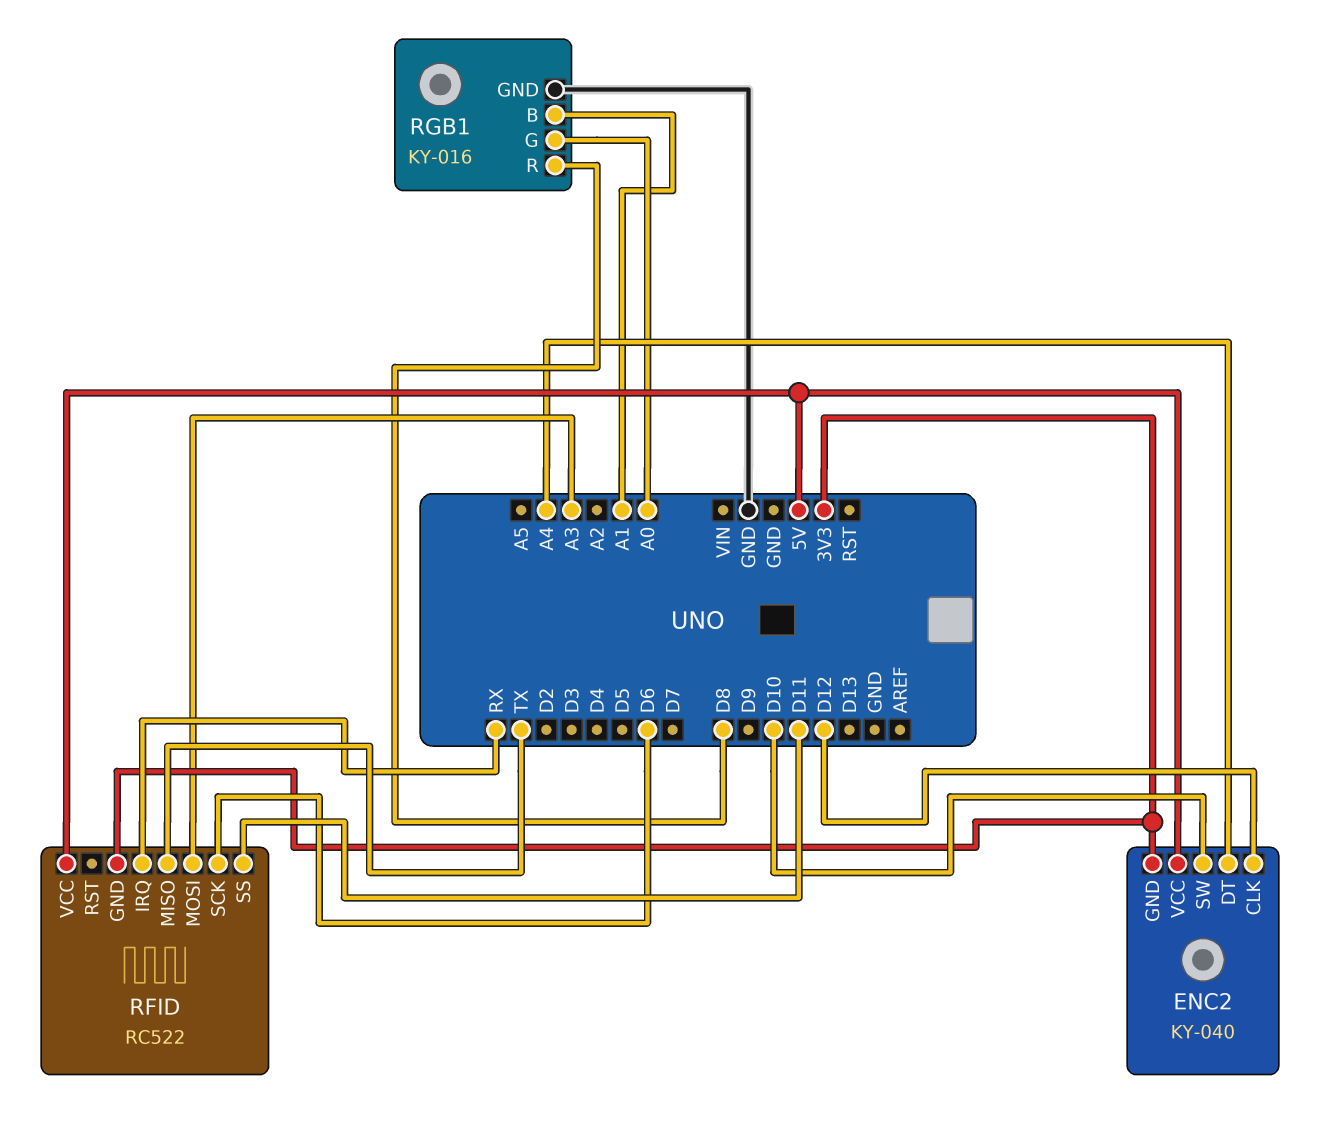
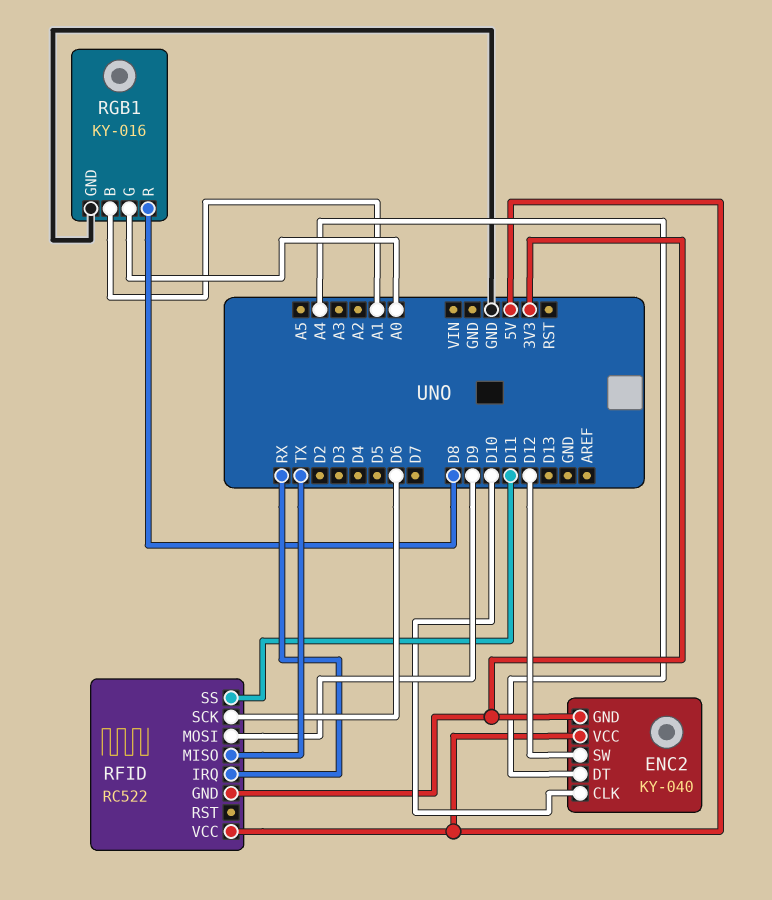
ENC2 pin CLK: D12 -> D10
ENC2 pin SW: D10 -> D12
RFID pin MOSI: A3 -> D9

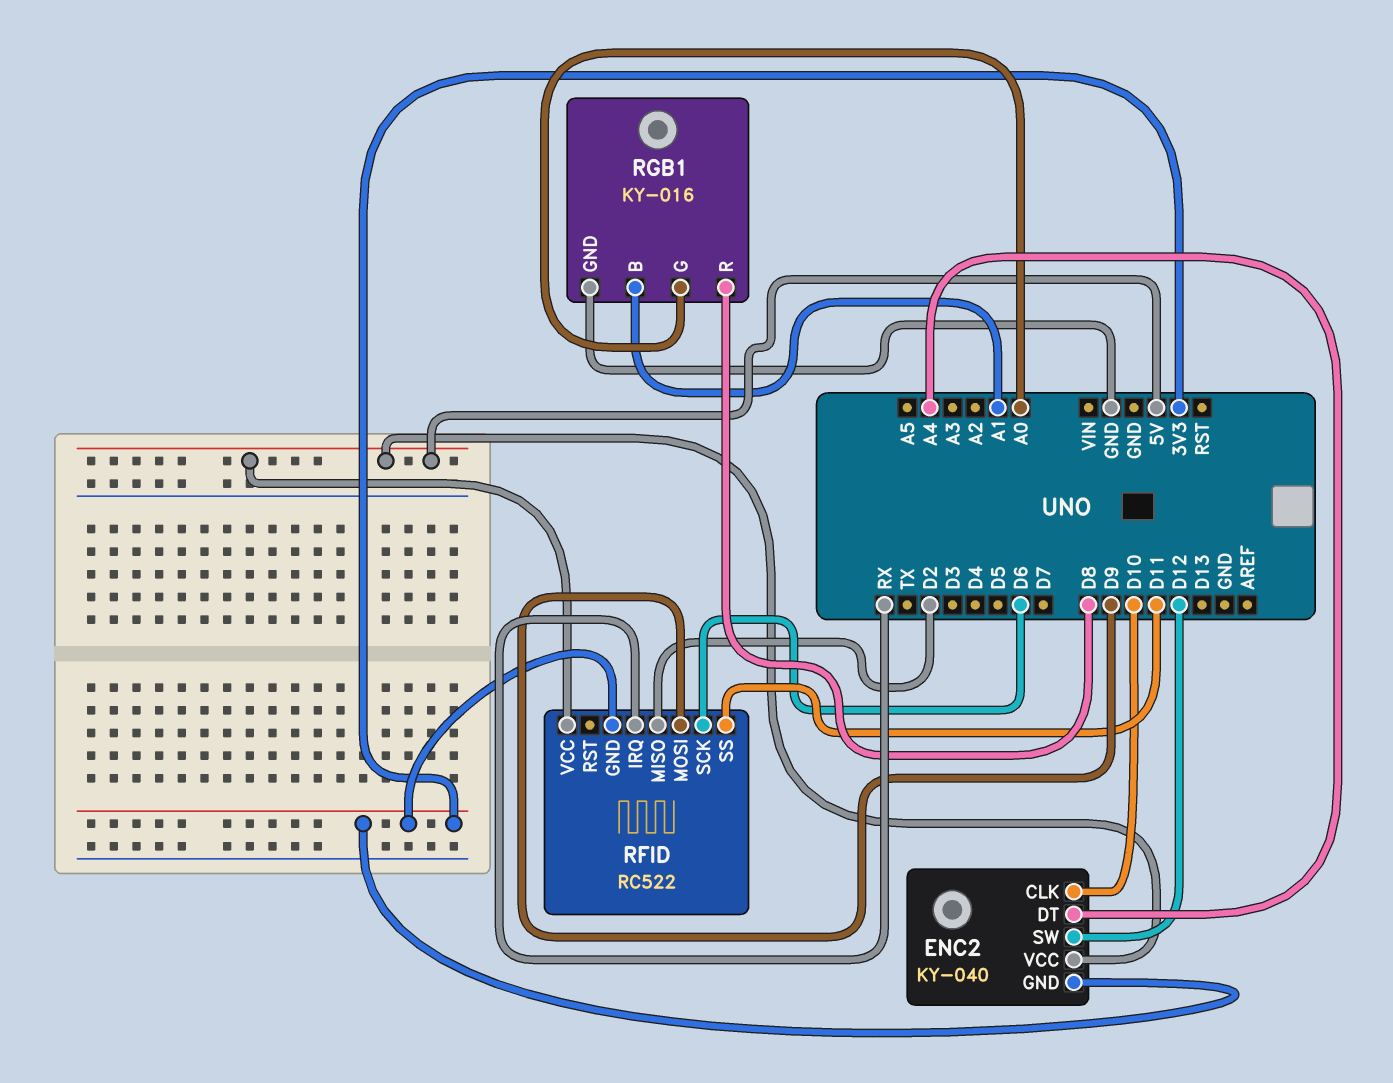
RFID pin MISO: TX -> D2

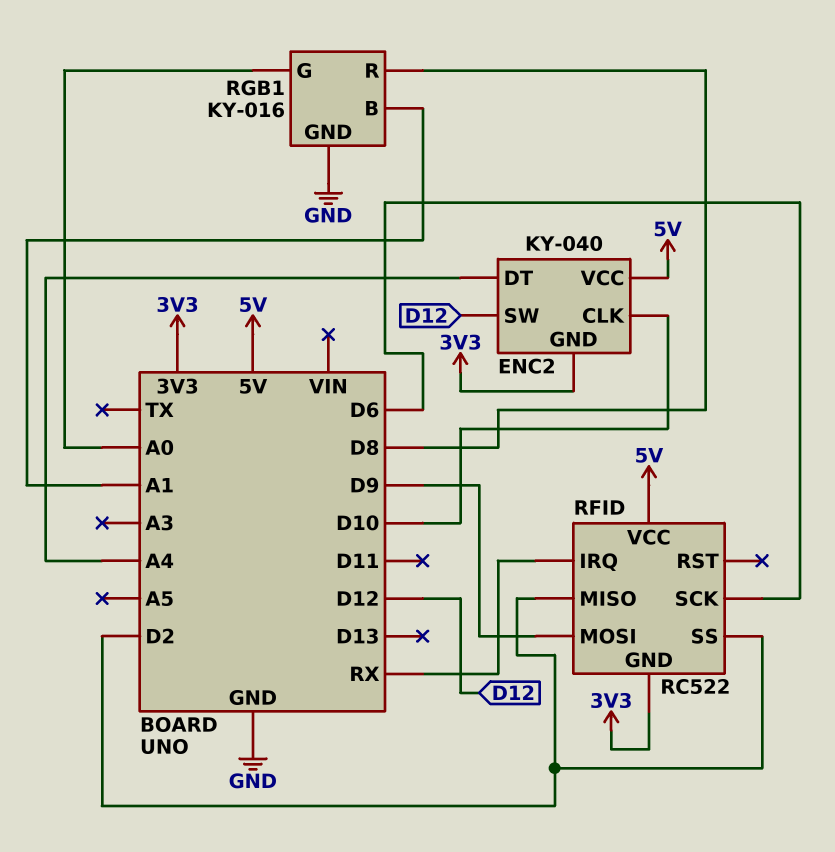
RFID pin SS: D11 -> D2

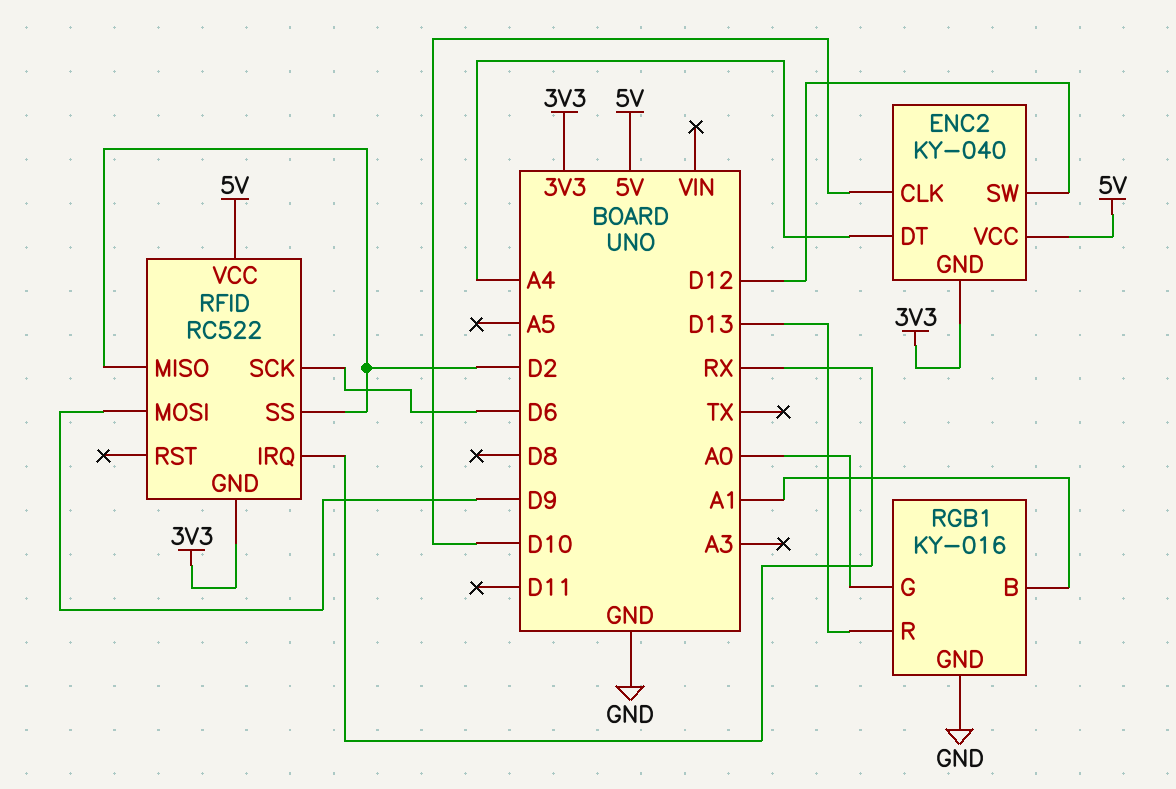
RGB1 pin R: D8 -> D13

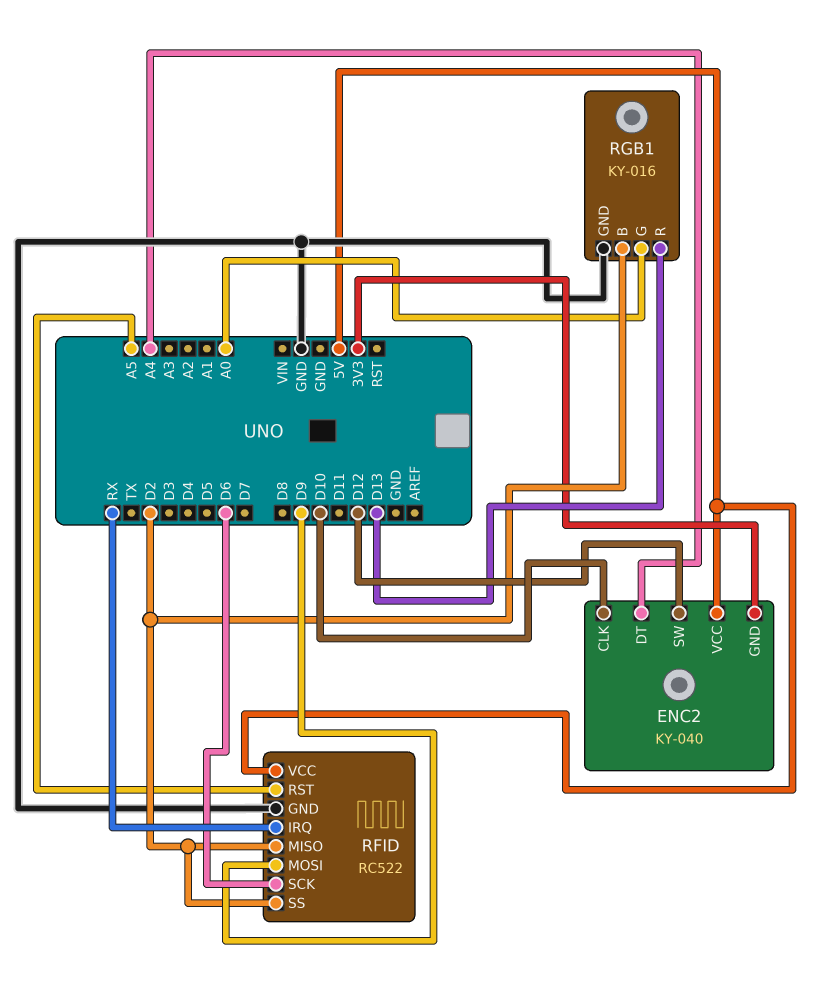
RFID pin GND: 3V3 -> GND
RFID pin RST: none -> A5
RGB1 pin B: A1 -> D2

